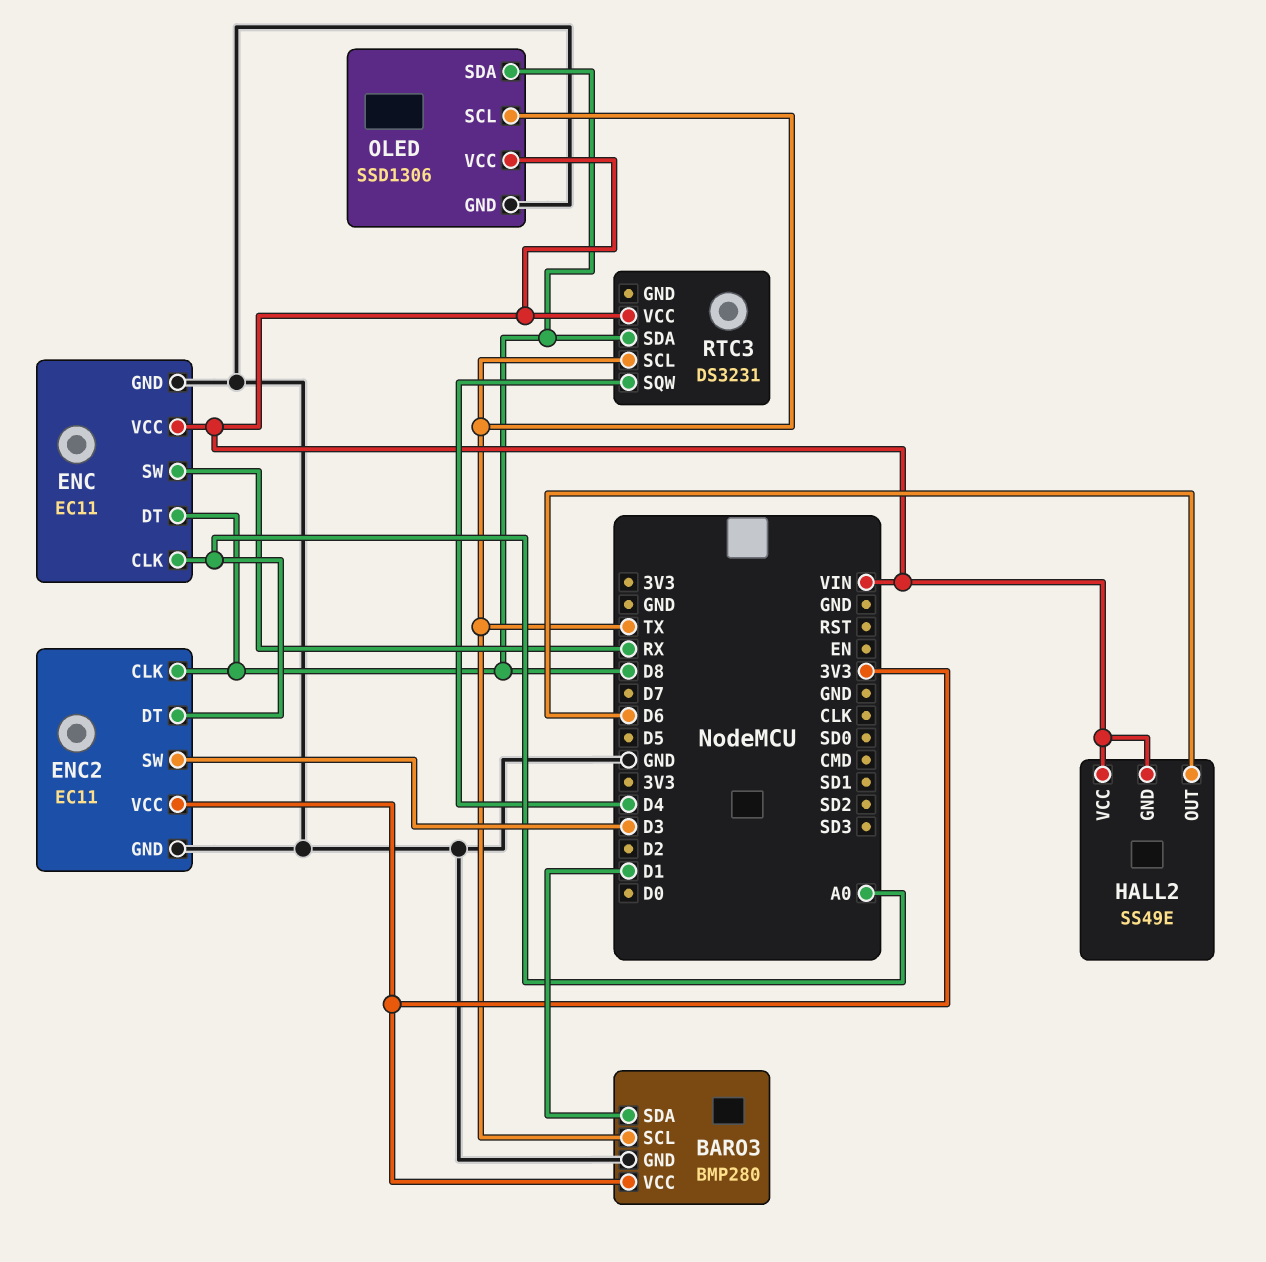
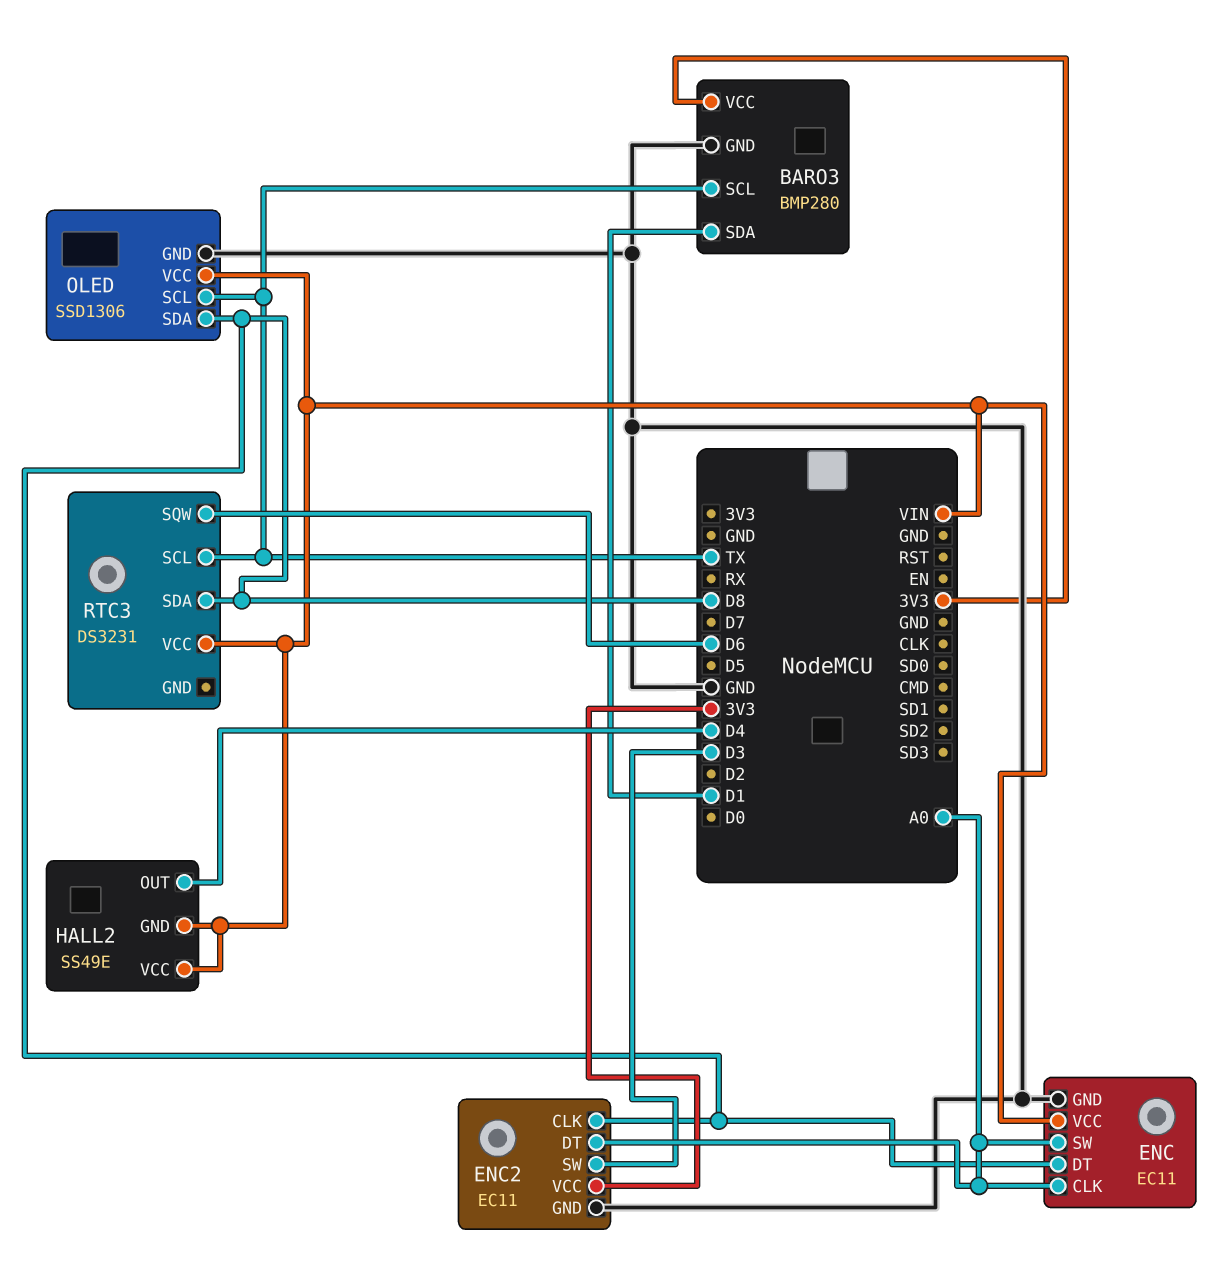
ENC pin SW: RX -> A0
HALL2 pin OUT: D6 -> D4
RTC3 pin SQW: D4 -> D6

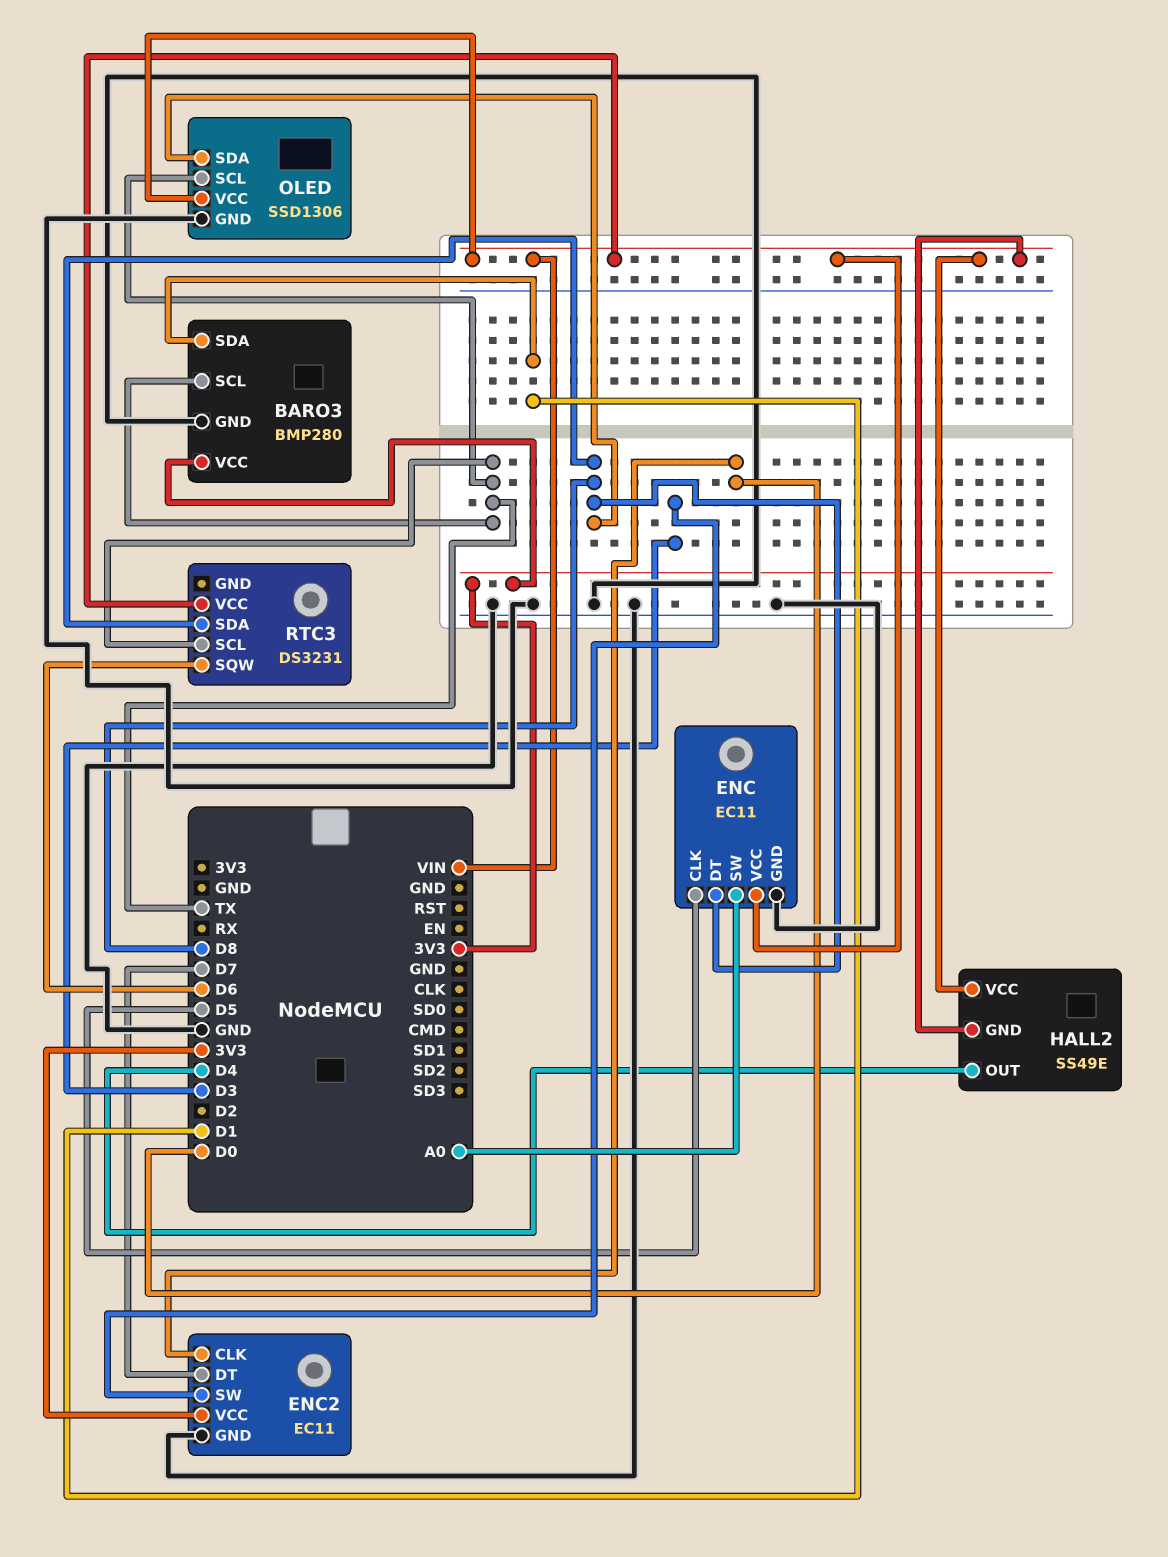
ENC pin CLK: A0 -> D5
ENC2 pin CLK: D8 -> D0
ENC2 pin DT: A0 -> D7

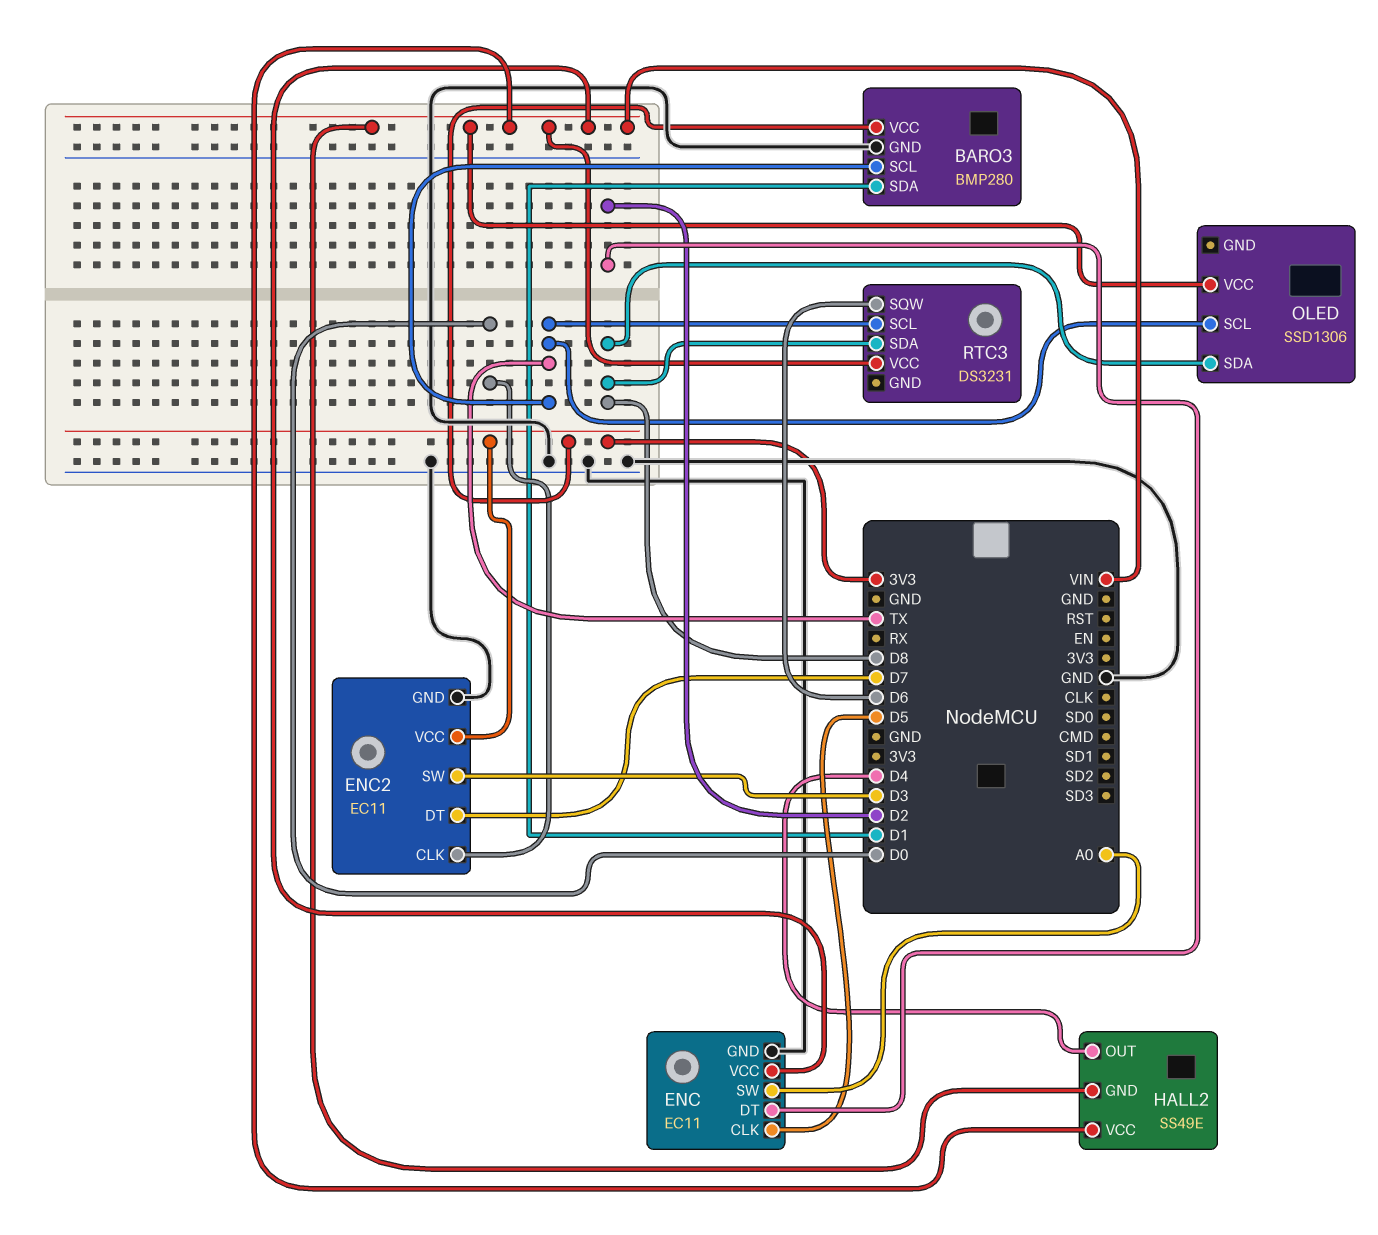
ENC pin DT: D8 -> D2
OLED pin GND: GND -> none

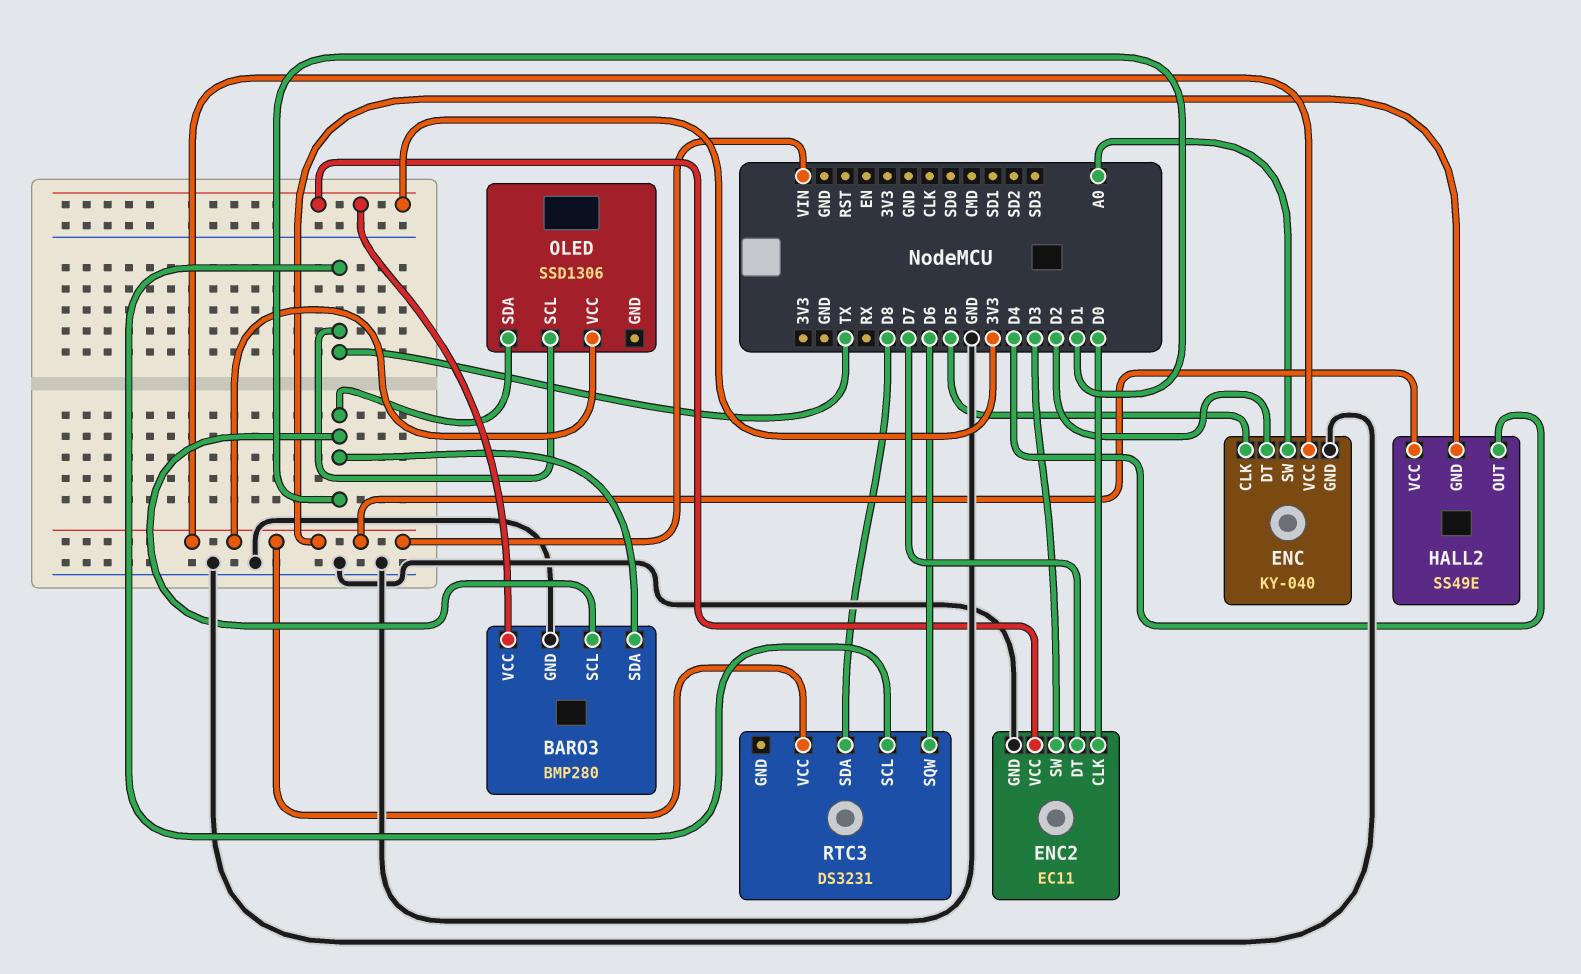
BARO3 pin SCL: TX -> D1
ENC: EC11 -> KY-040
OLED pin SDA: D8 -> D1

